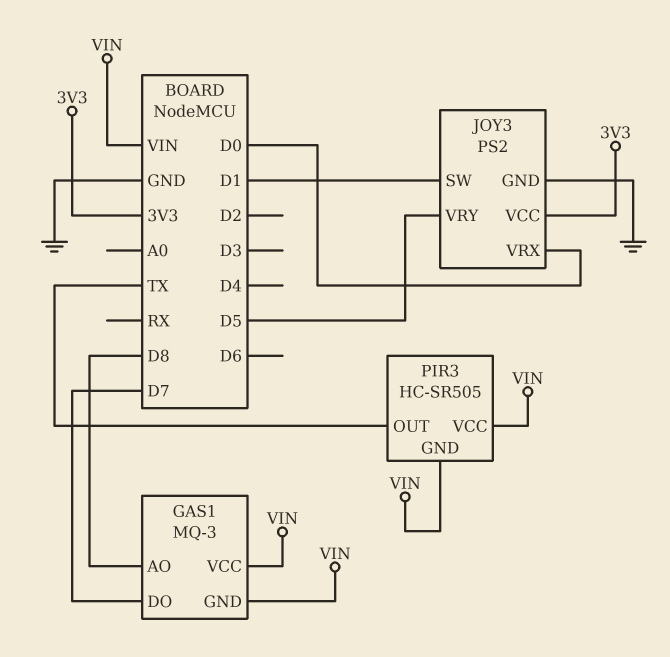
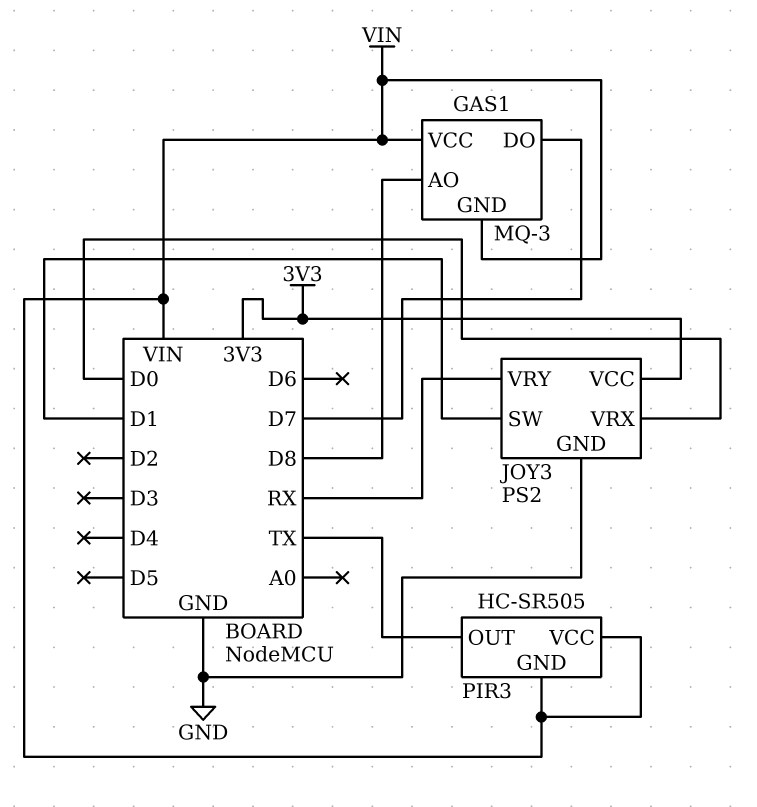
JOY3 pin VRY: D5 -> RX

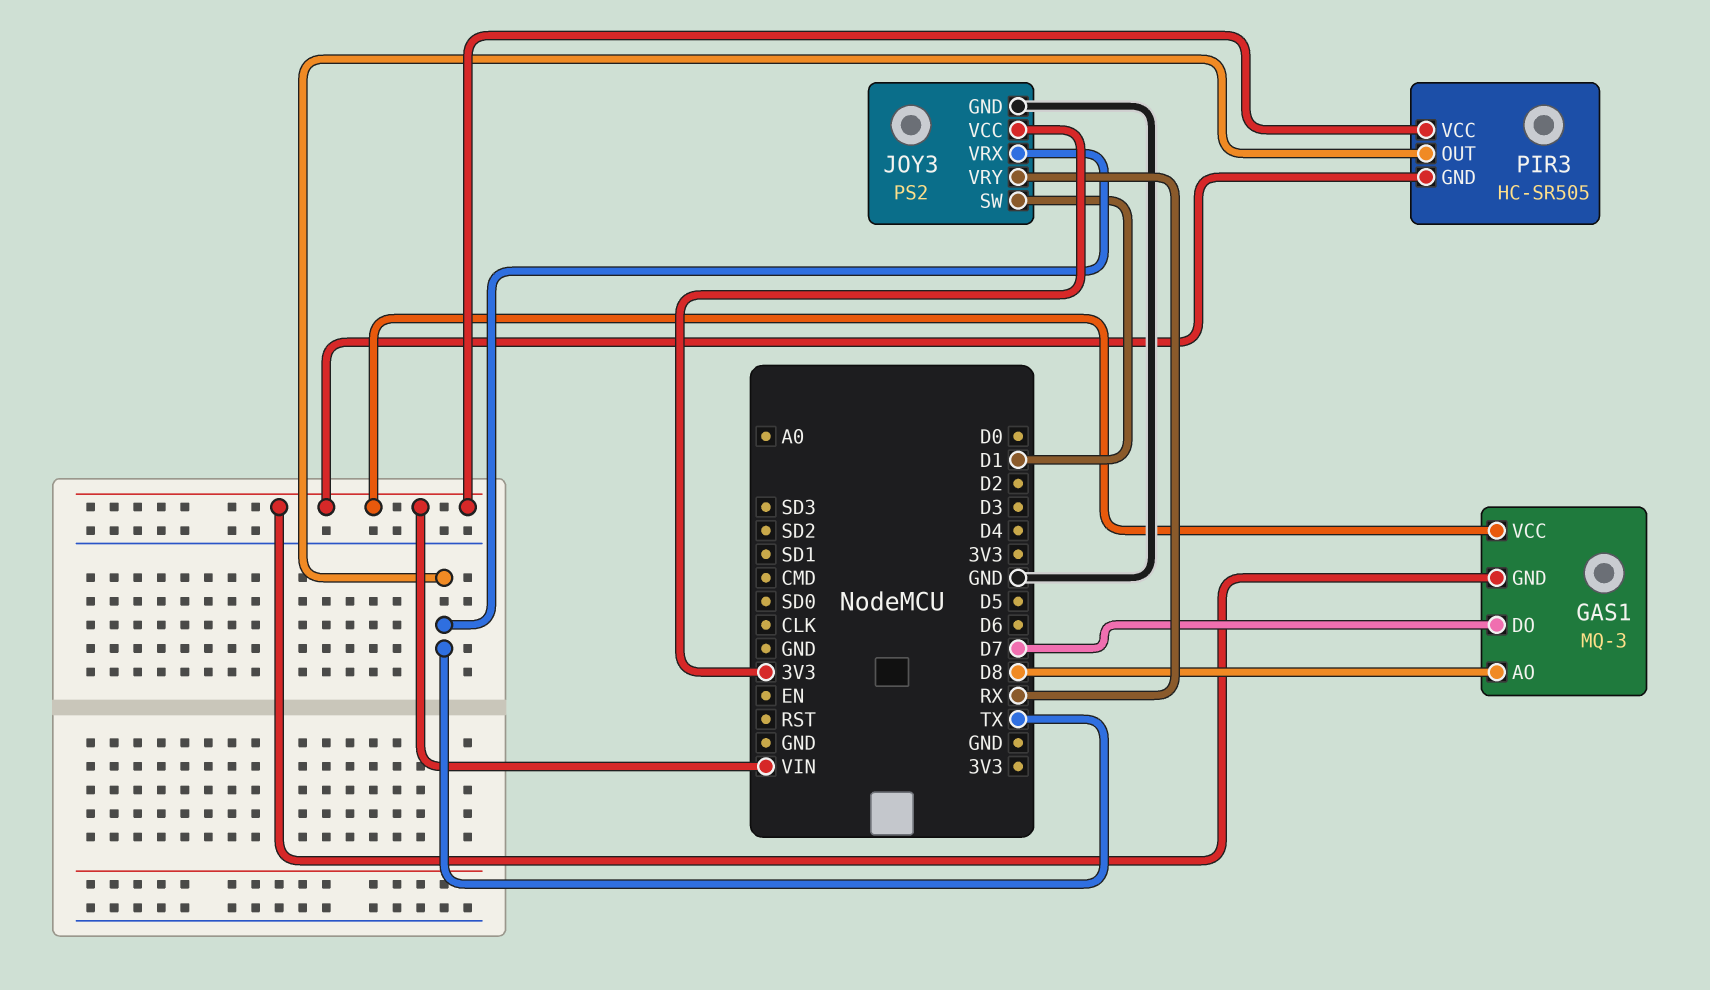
JOY3 pin VRX: D0 -> TX

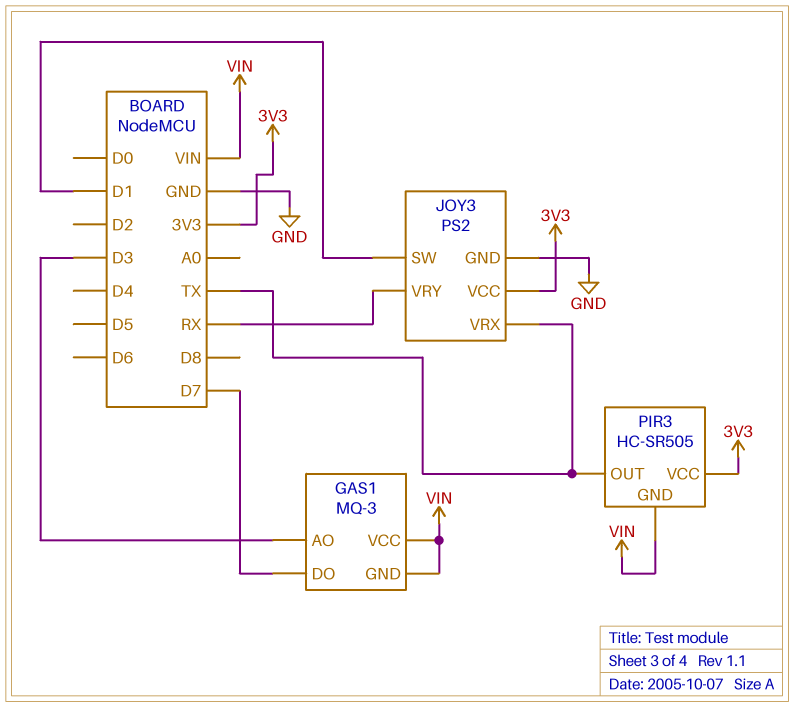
GAS1 pin AO: D8 -> D3
PIR3 pin VCC: VIN -> 3V3

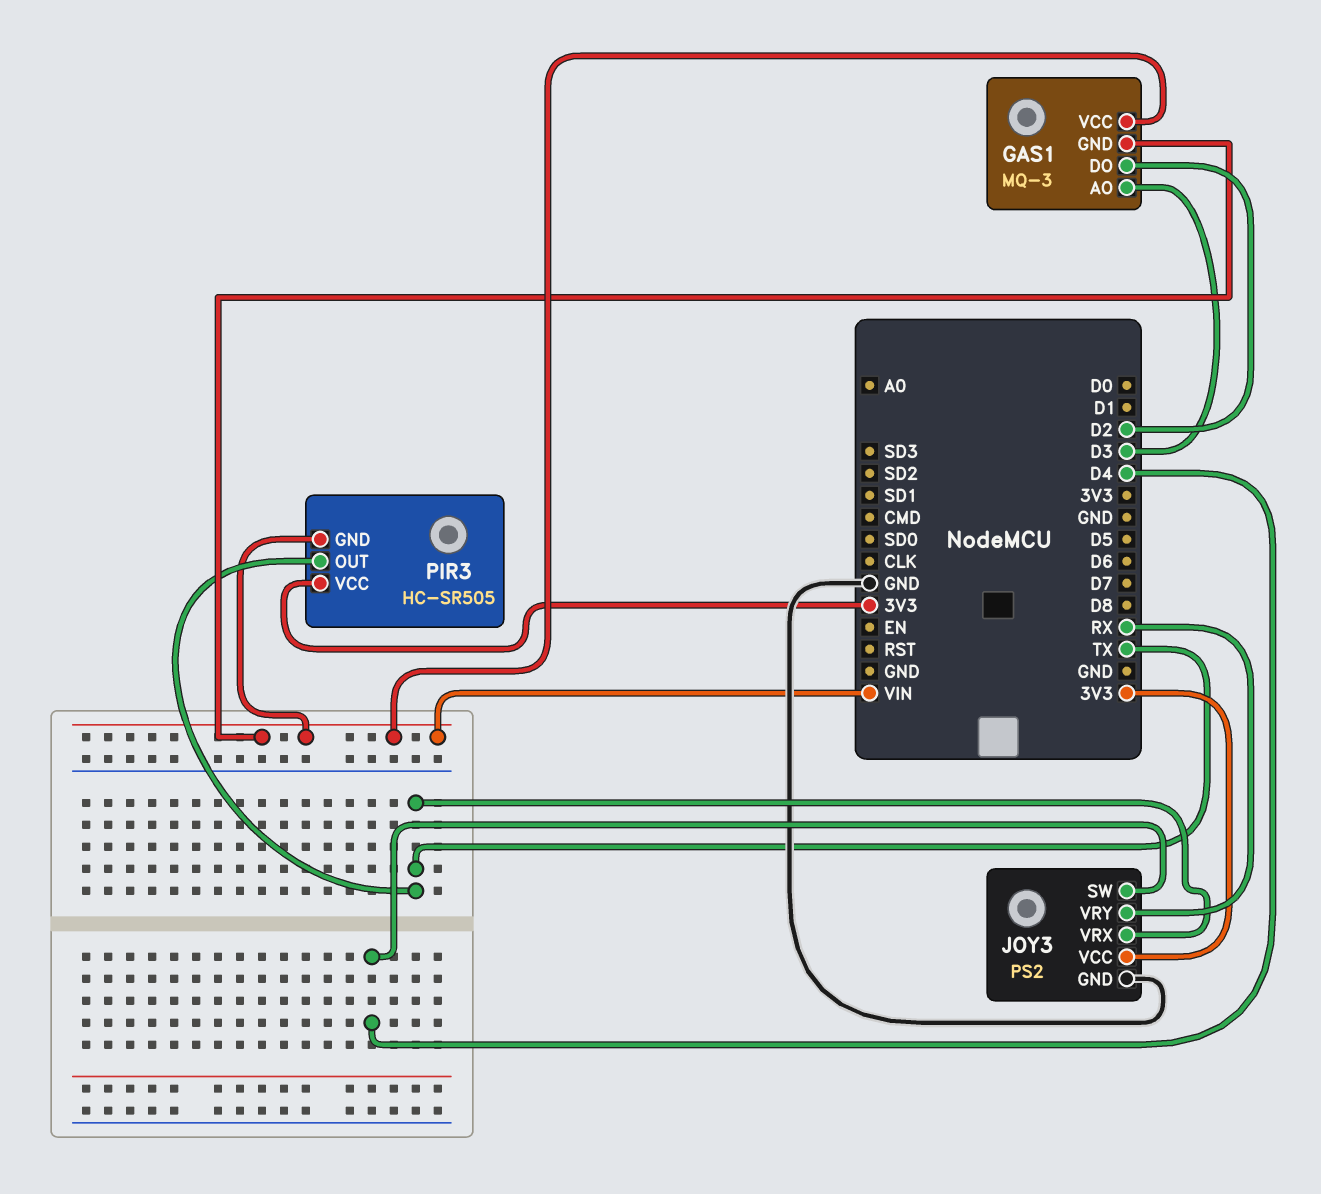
GAS1 pin DO: D7 -> D2
JOY3 pin SW: D1 -> D4

